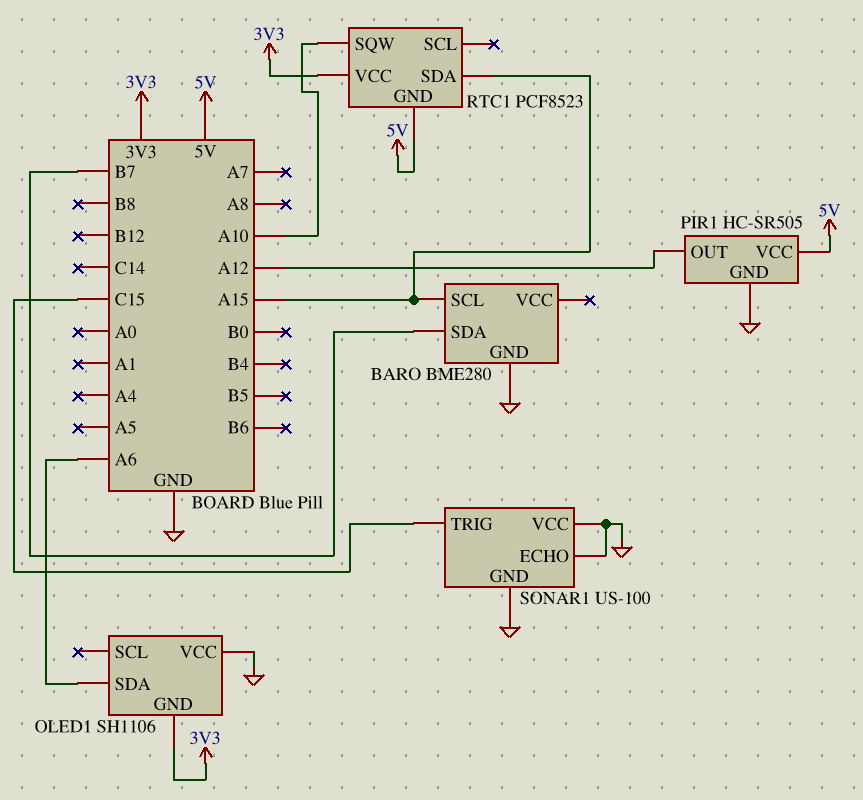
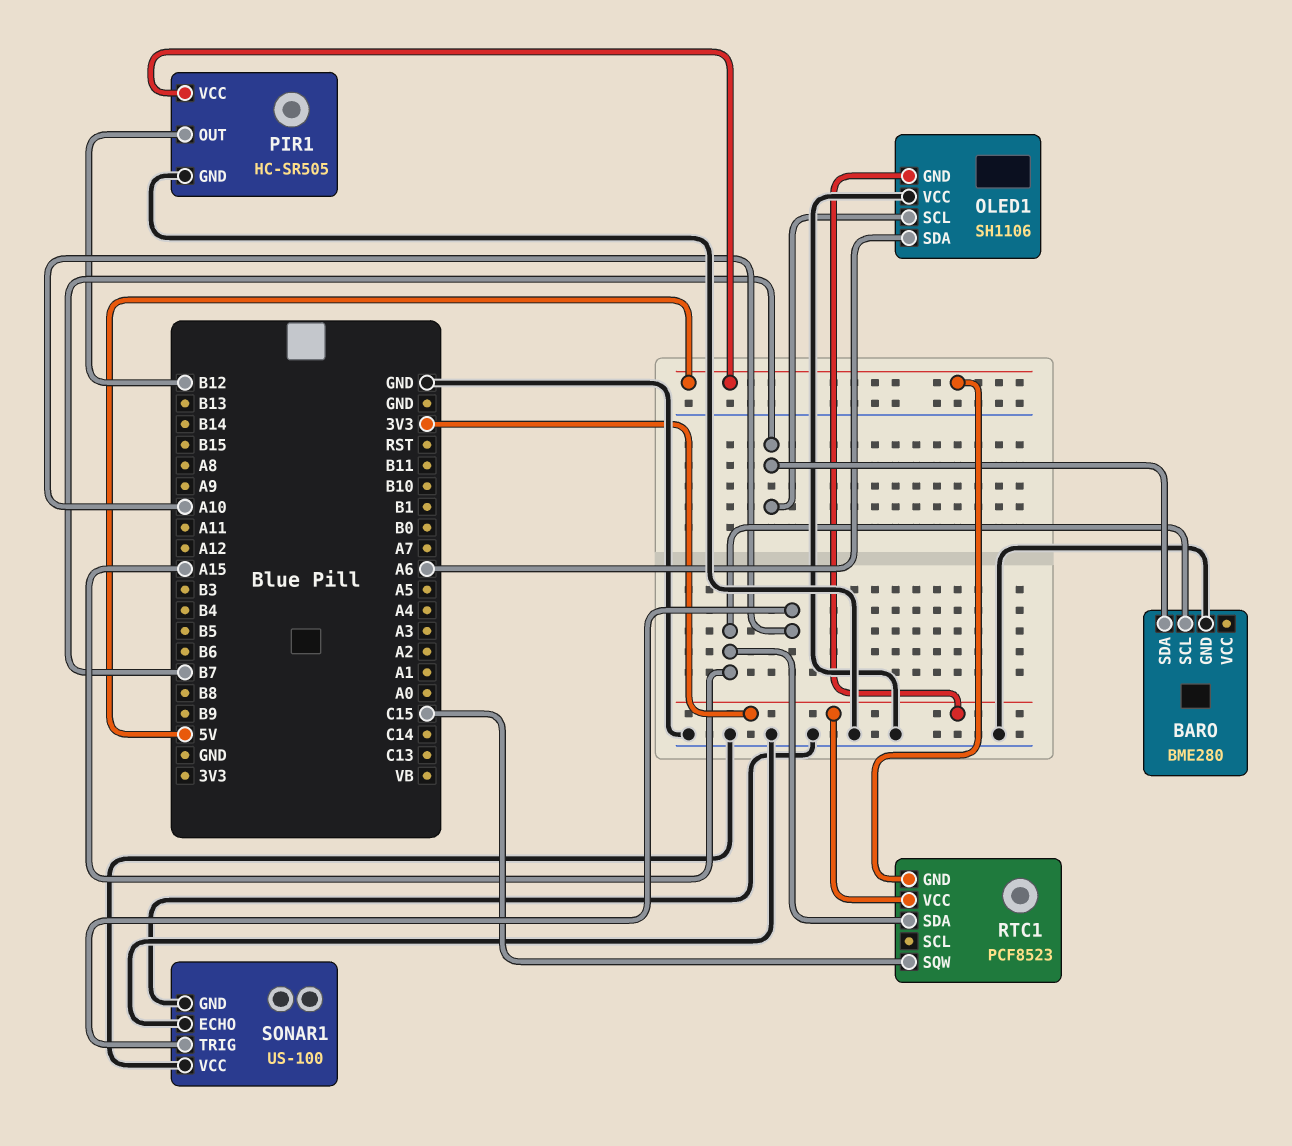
OLED1 pin SCL: none -> B7
PIR1 pin OUT: A12 -> B12
RTC1 pin SQW: A10 -> C15
SONAR1 pin TRIG: C15 -> A10

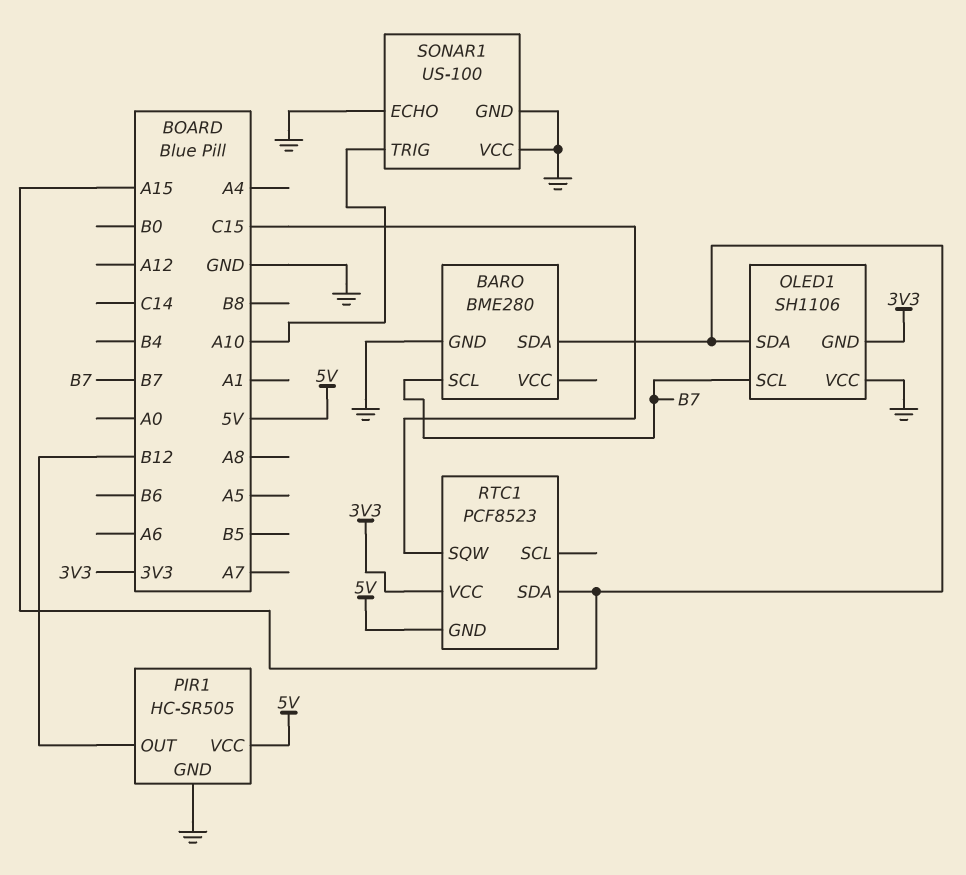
BARO pin SCL: A15 -> B7
BARO pin SDA: B7 -> A15
OLED1 pin SDA: A6 -> A15

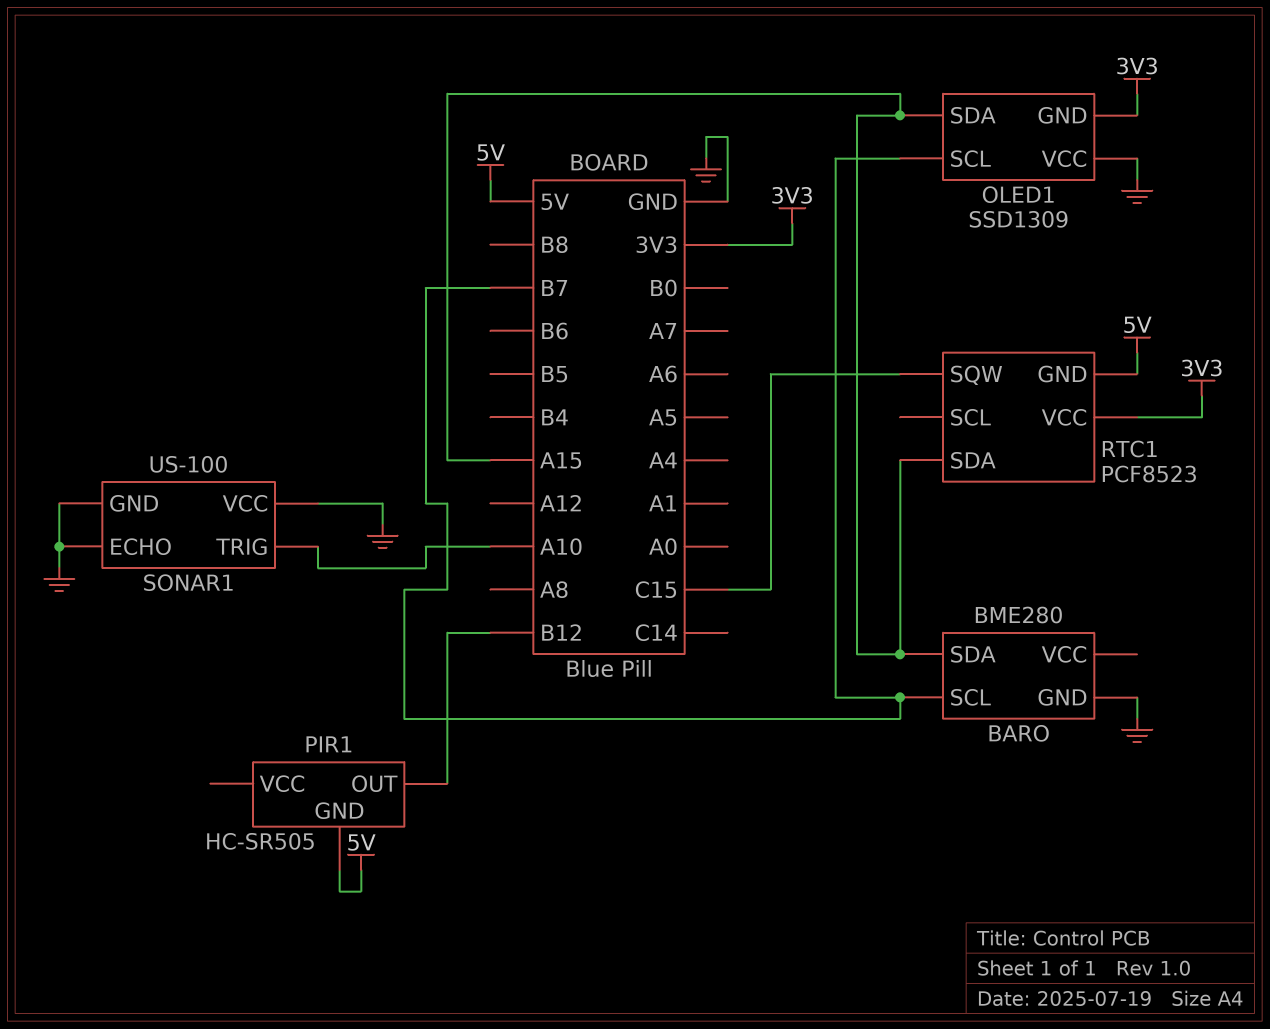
OLED1: SH1106 -> SSD1309
PIR1 pin GND: GND -> 5V
PIR1 pin VCC: 5V -> none

